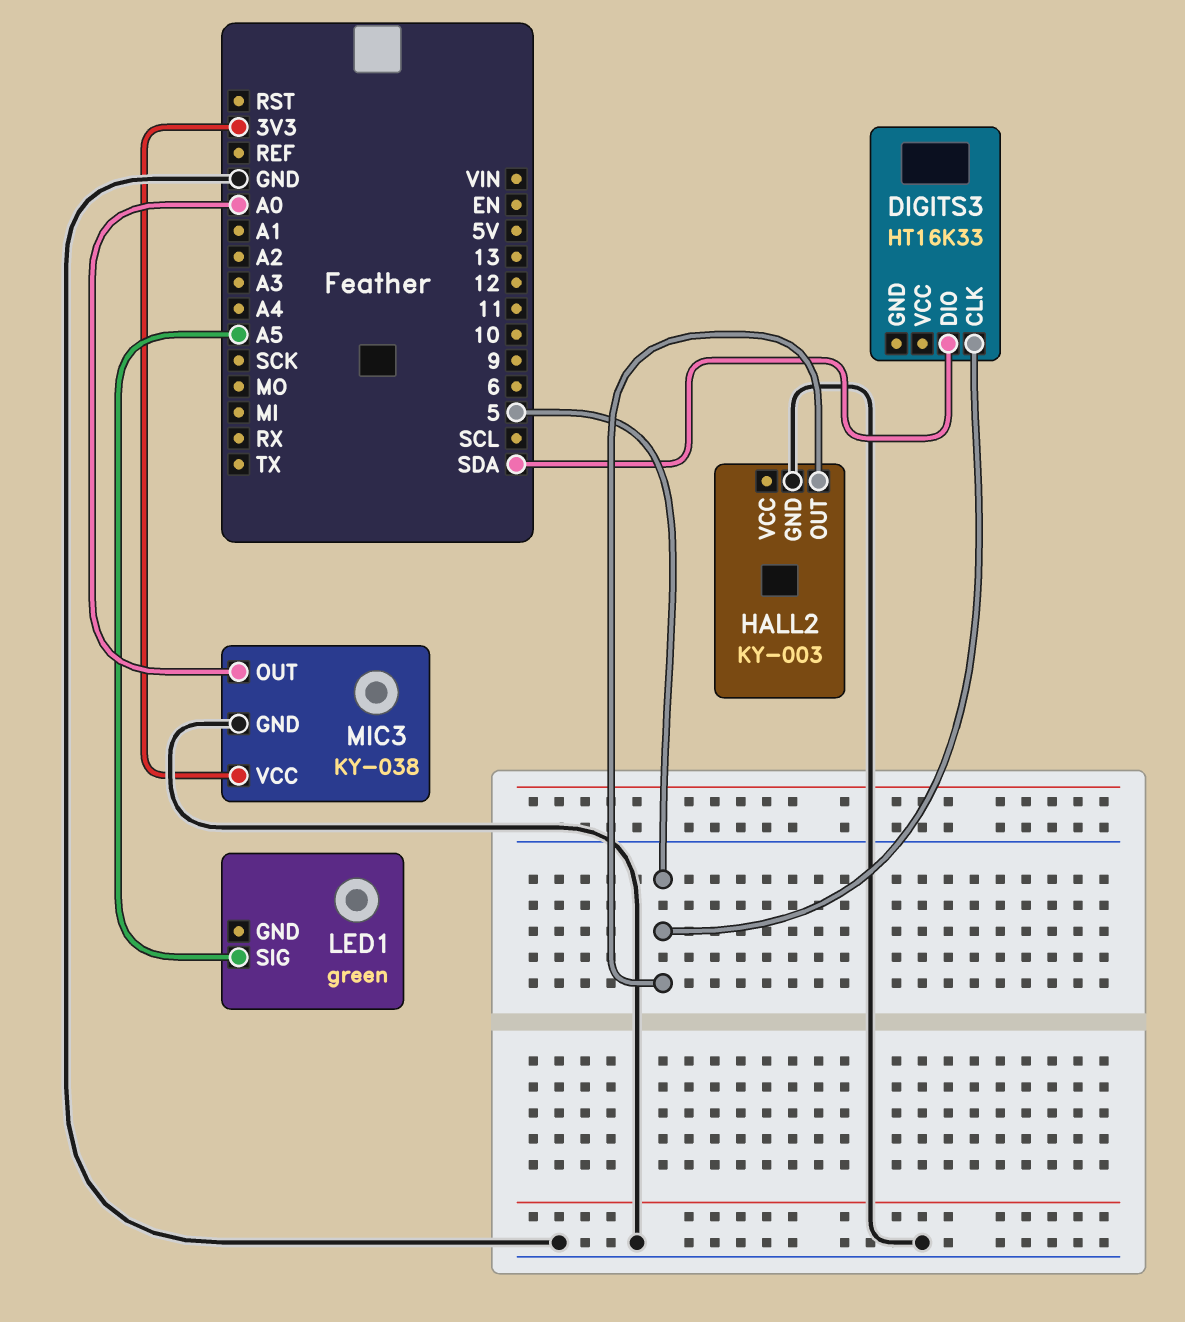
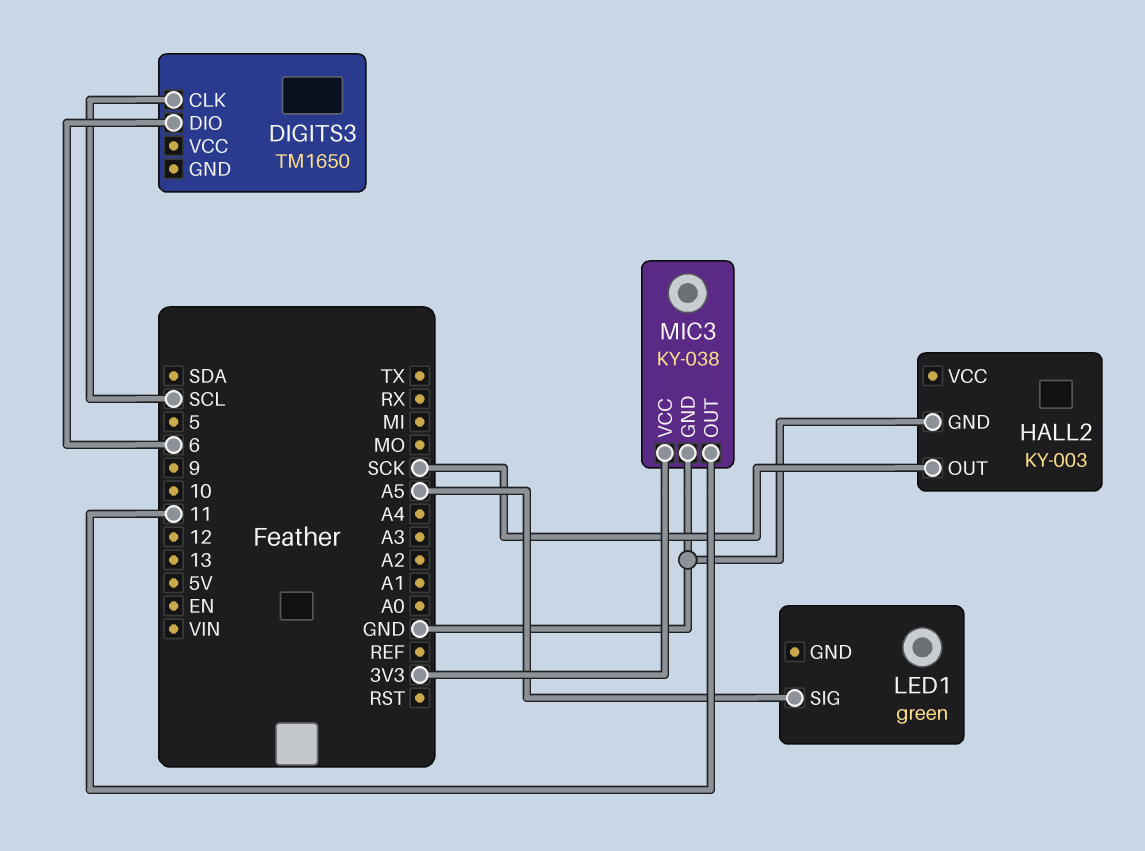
DIGITS3: HT16K33 -> TM1650
DIGITS3 pin CLK: 5 -> SCL
DIGITS3 pin DIO: SDA -> 6
HALL2 pin OUT: 5 -> SCK
MIC3 pin OUT: A0 -> 11

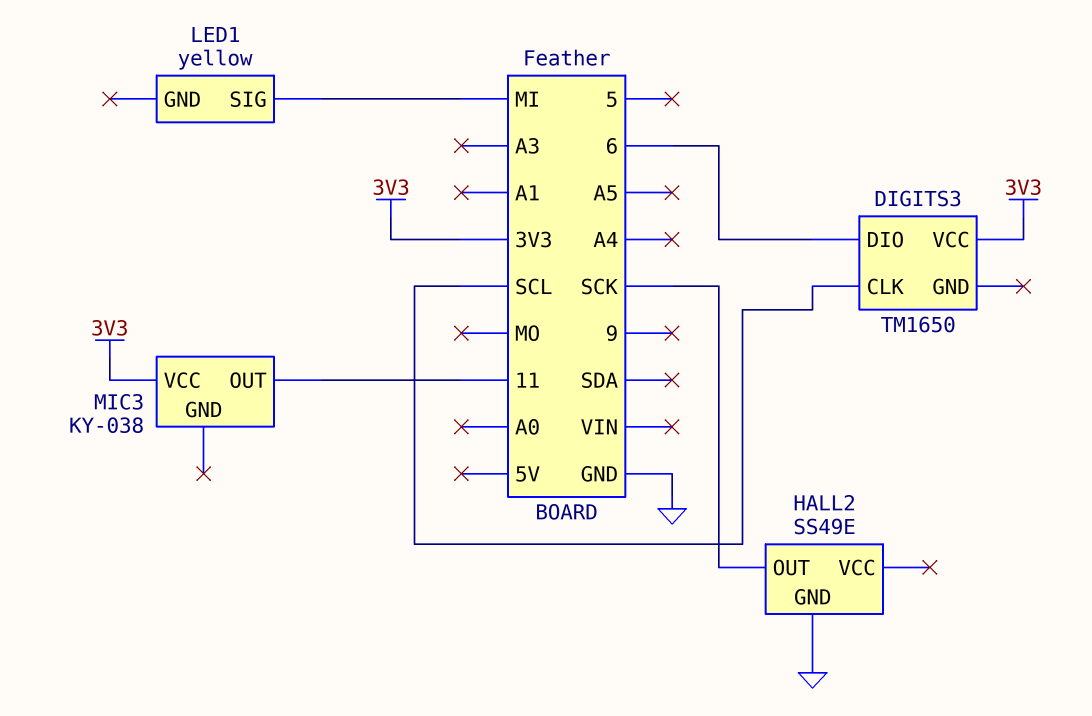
DIGITS3 pin VCC: none -> 3V3
HALL2: KY-003 -> SS49E
LED1: green -> yellow
LED1 pin SIG: A5 -> MI
MIC3 pin GND: GND -> none

